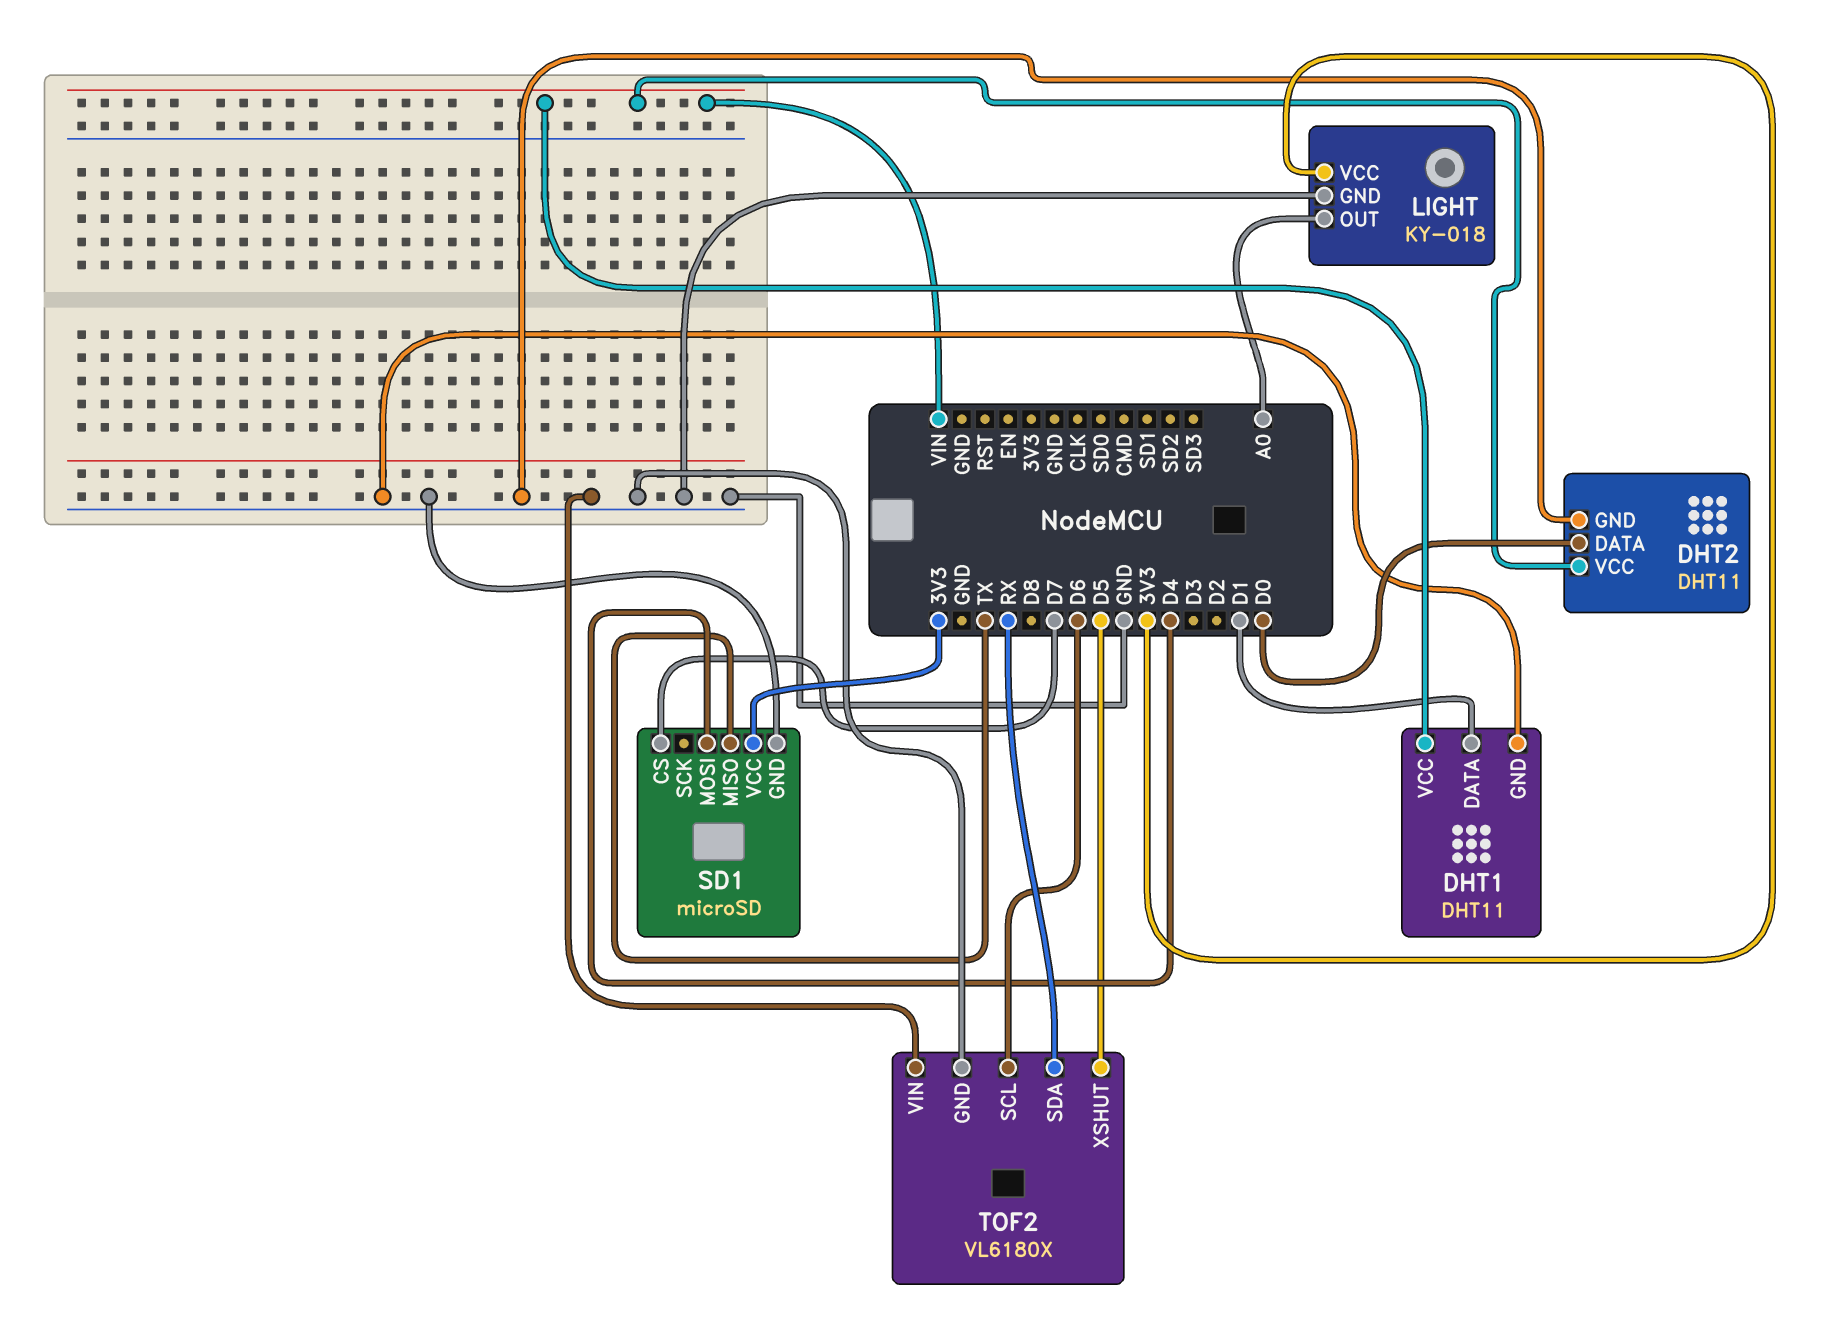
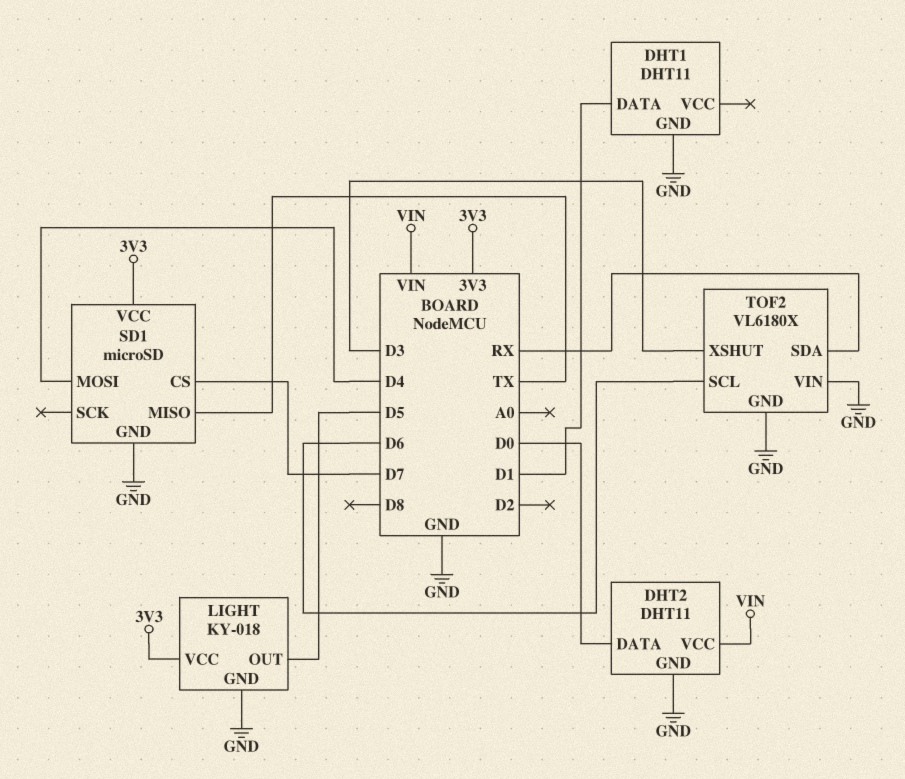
DHT1 pin VCC: VIN -> none
LIGHT pin OUT: A0 -> D5
TOF2 pin XSHUT: D5 -> D3

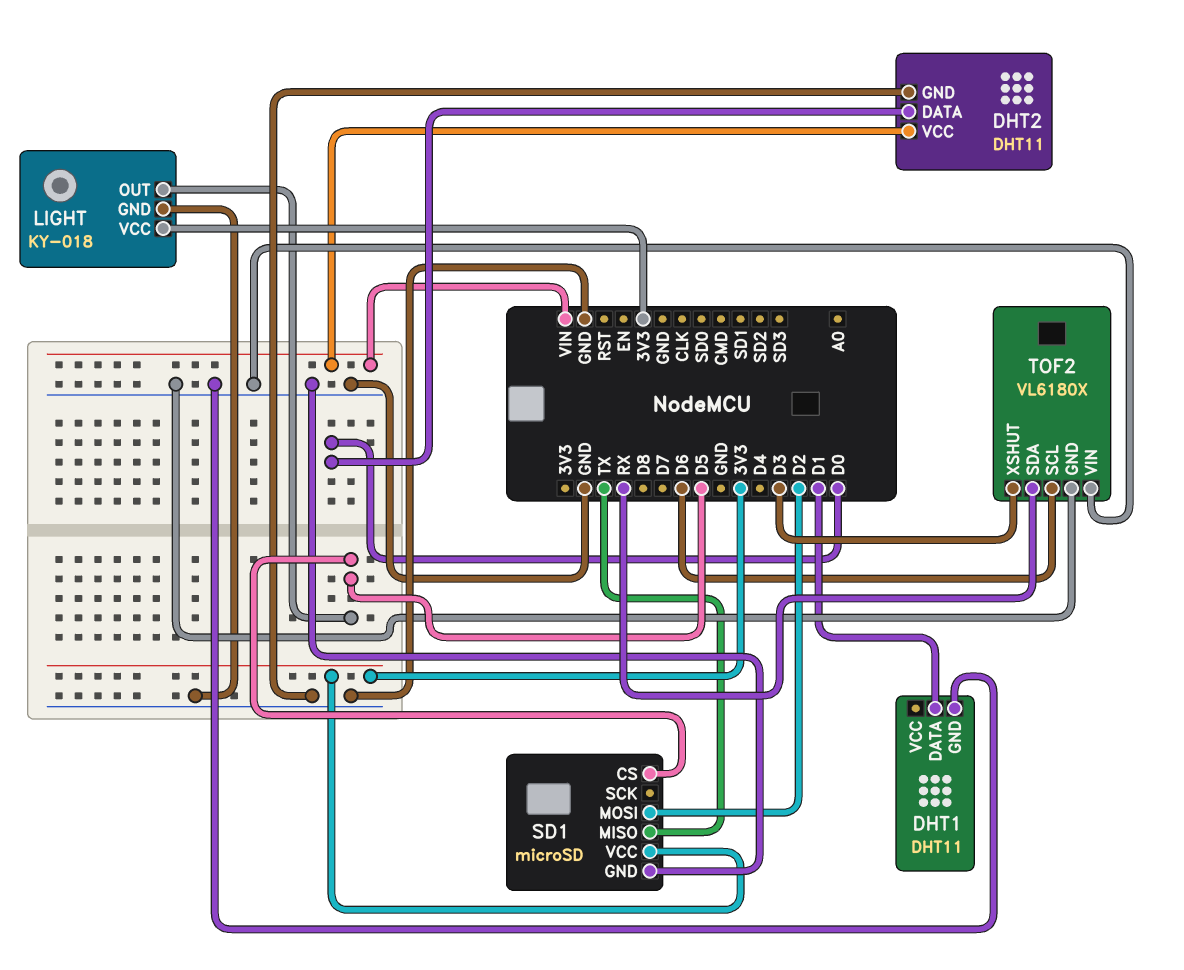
SD1 pin CS: D7 -> D5
SD1 pin MOSI: D4 -> D2

